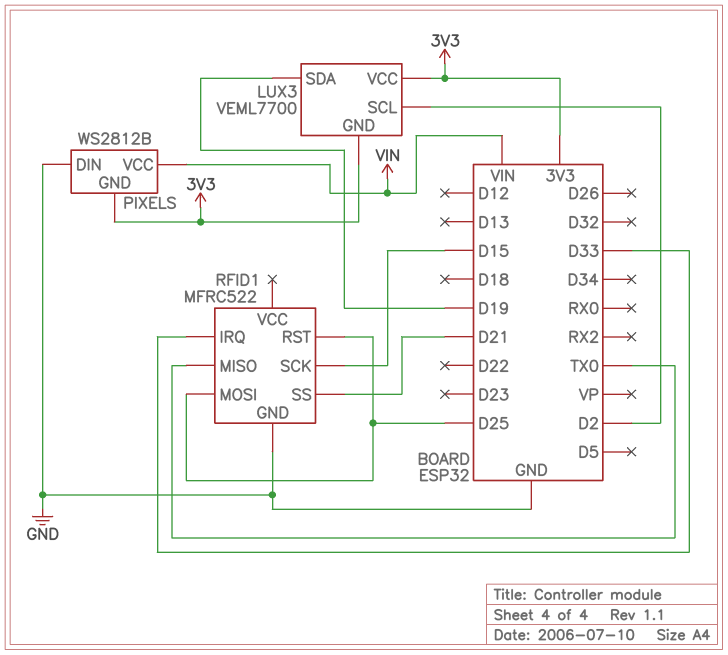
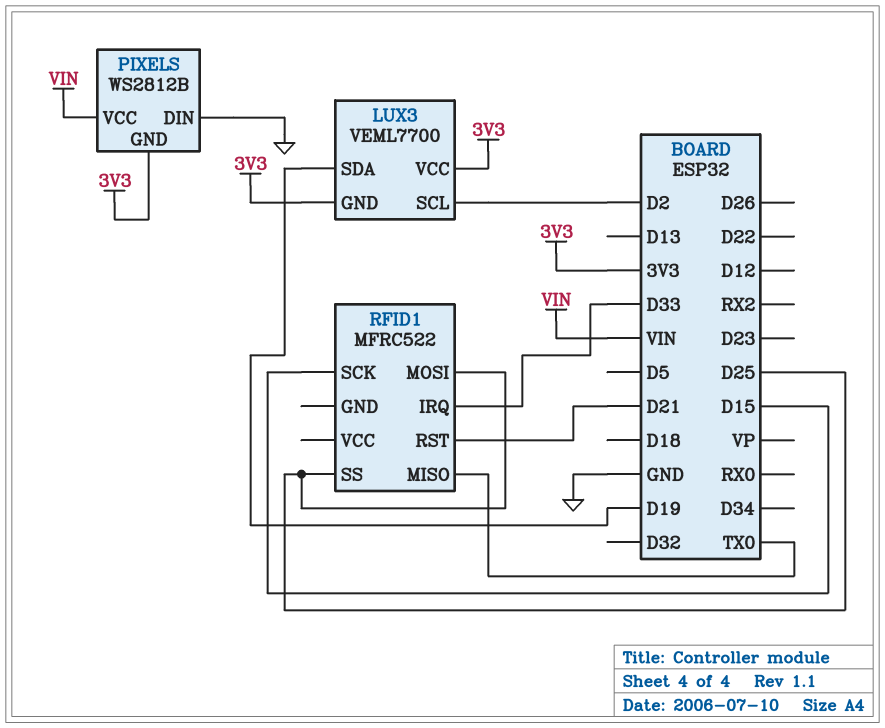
RFID1 pin GND: GND -> none
RFID1 pin RST: D25 -> D21
RFID1 pin SS: D21 -> D25

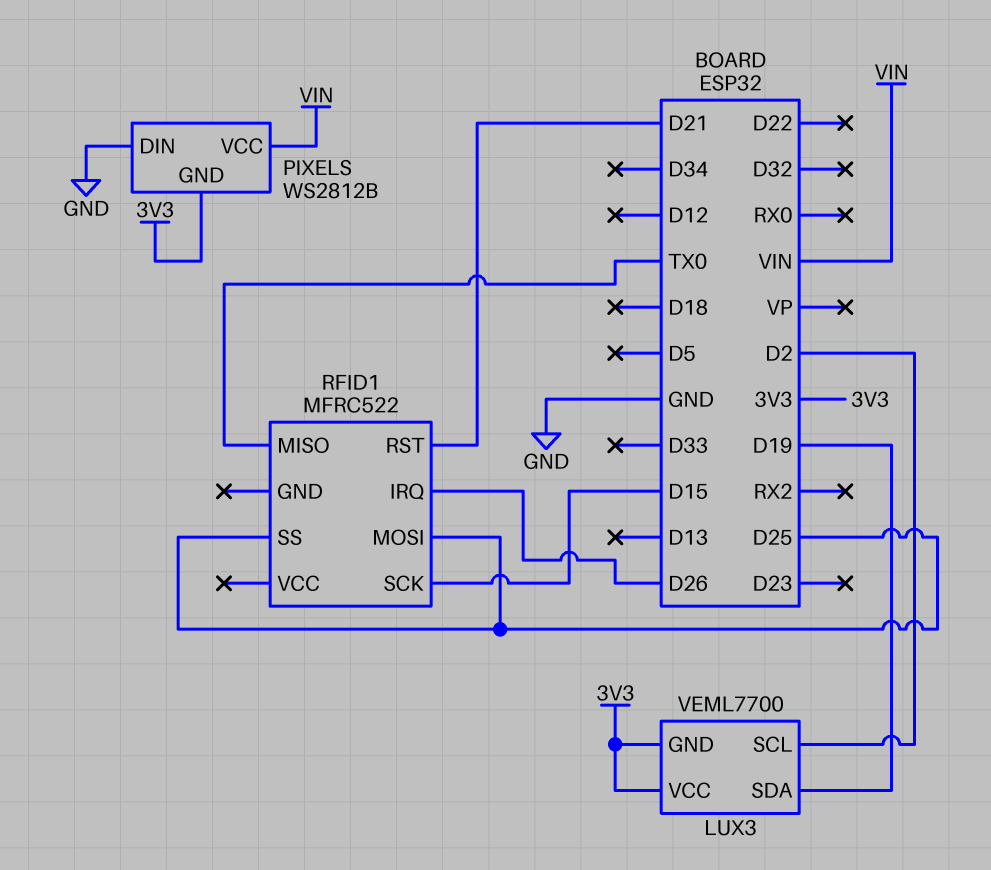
RFID1 pin IRQ: D33 -> D26

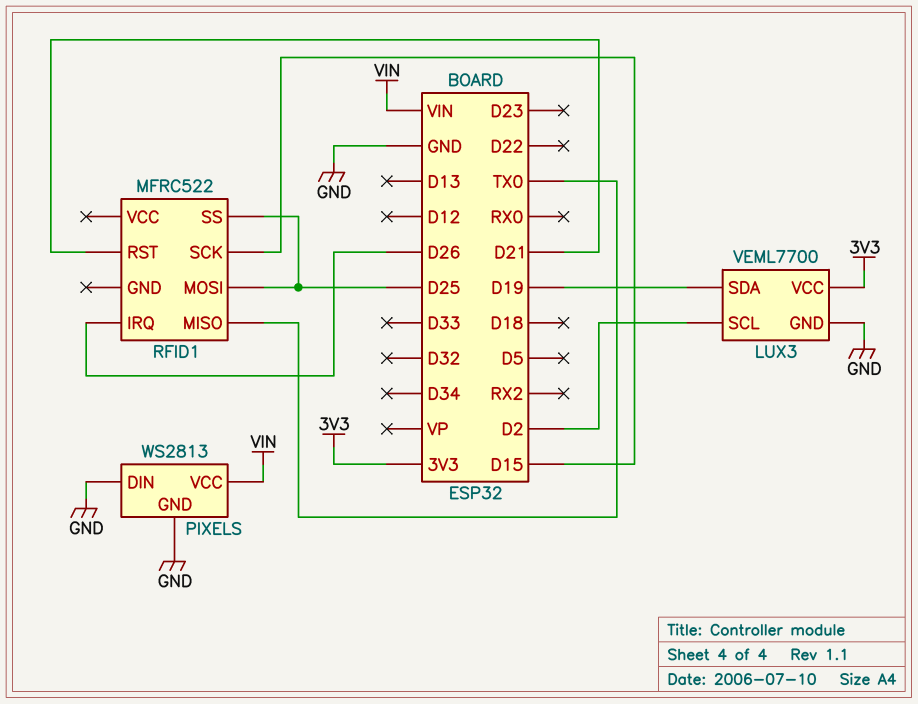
LUX3 pin GND: 3V3 -> GND
PIXELS: WS2812B -> WS2813
PIXELS pin GND: 3V3 -> GND

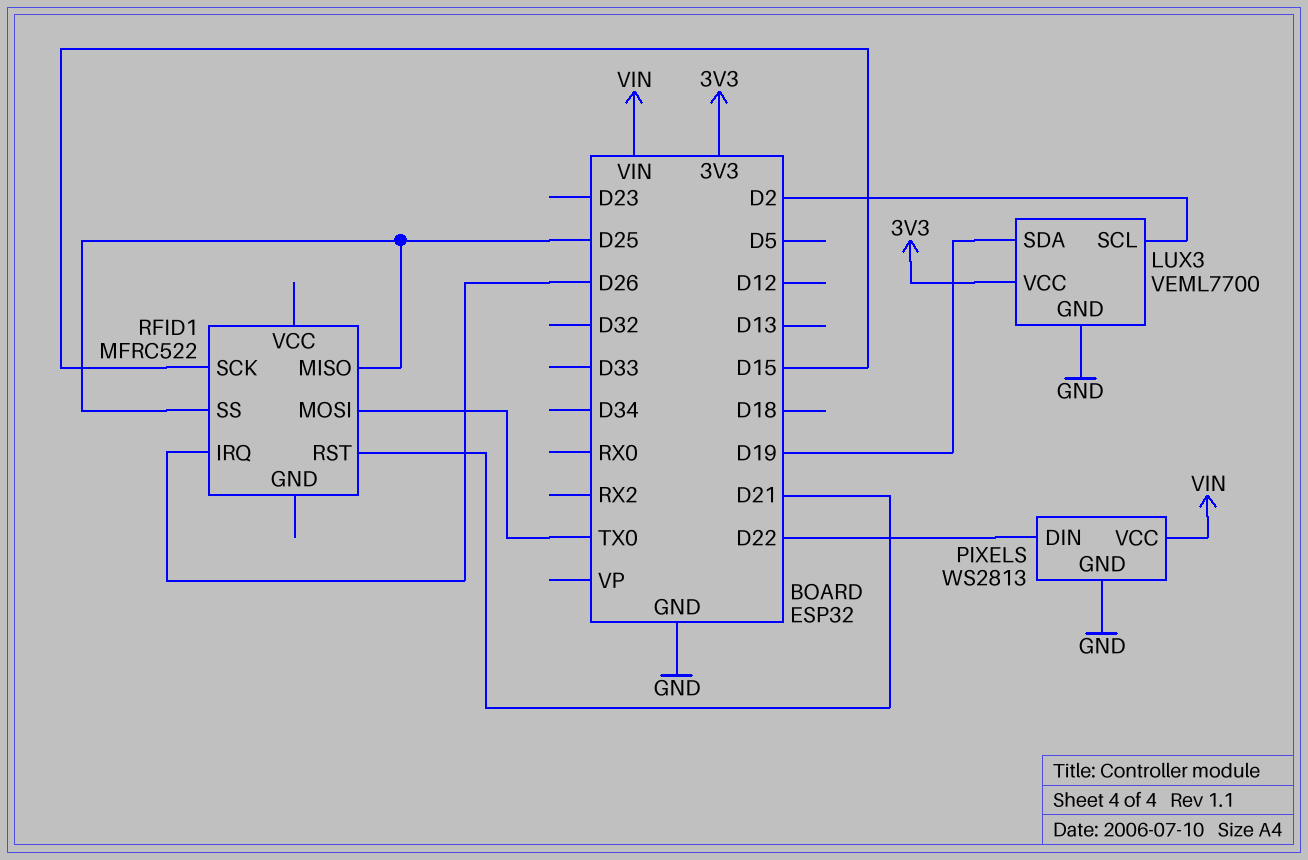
PIXELS pin DIN: GND -> D22
RFID1 pin MISO: TX0 -> D25
RFID1 pin MOSI: D25 -> TX0

